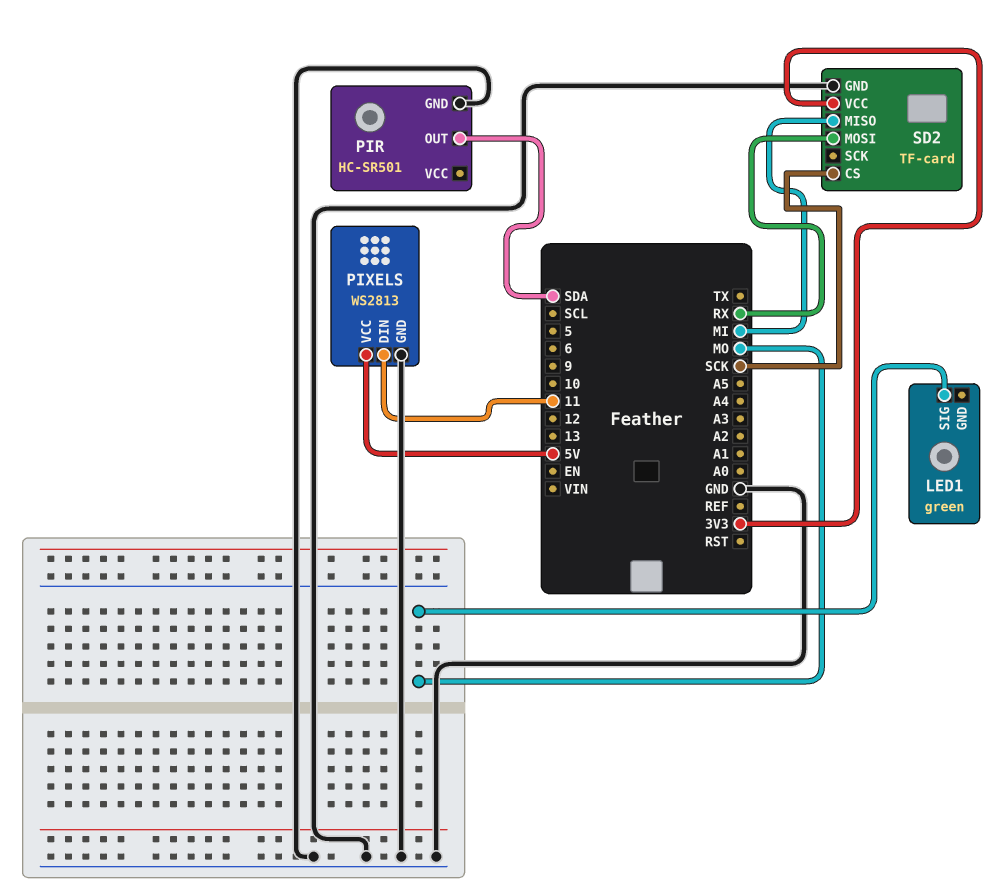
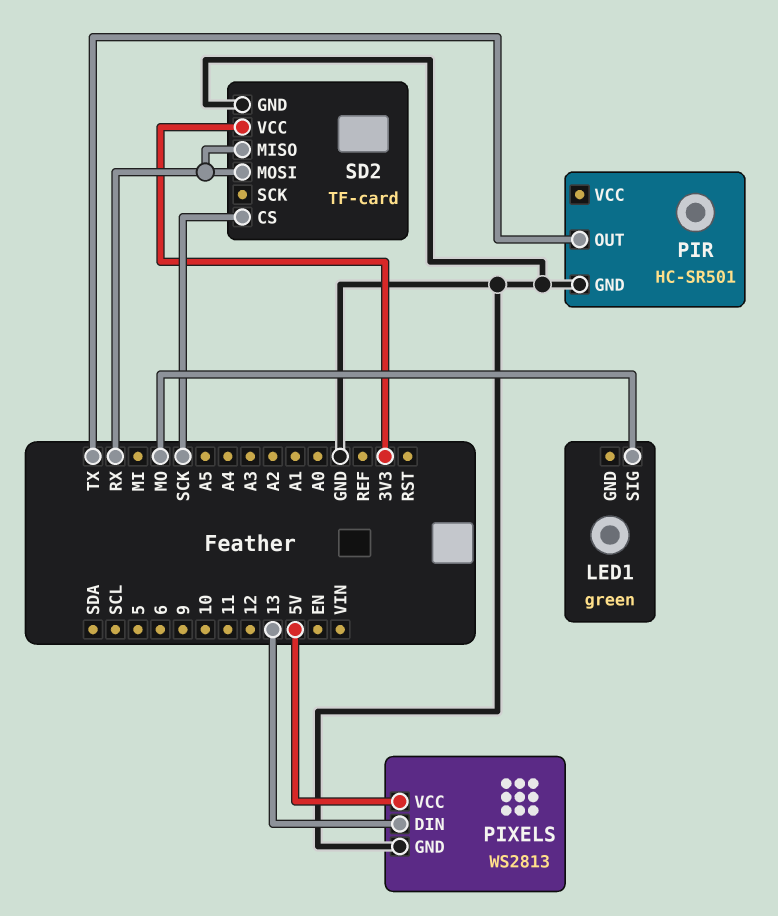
PIR pin OUT: SDA -> TX
PIXELS pin DIN: 11 -> 13
SD2 pin MISO: MI -> RX

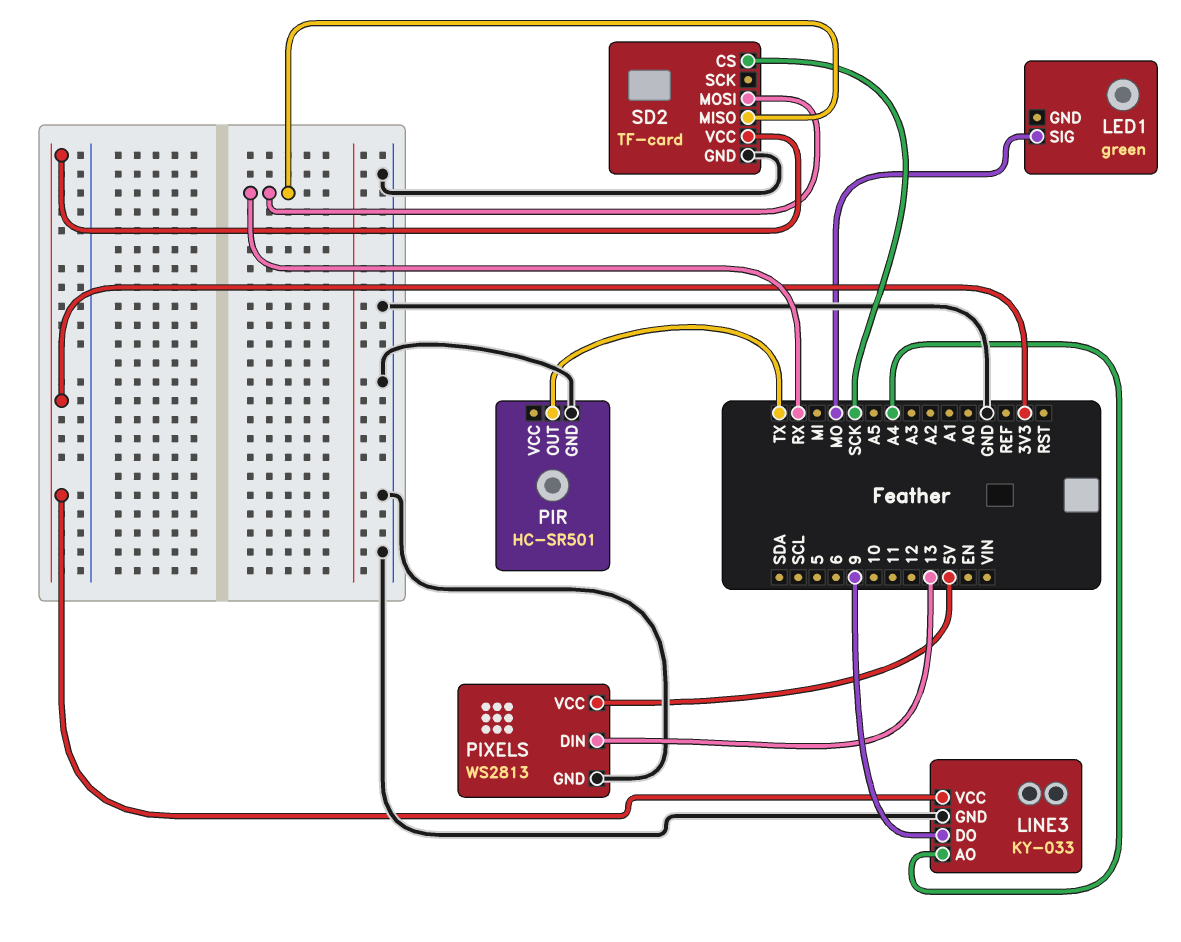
LINE3: none -> KY-033
LINE3 pin AO: none -> A4
LINE3 pin DO: none -> 9
LINE3 pin GND: none -> GND
LINE3 pin VCC: none -> 3V3

